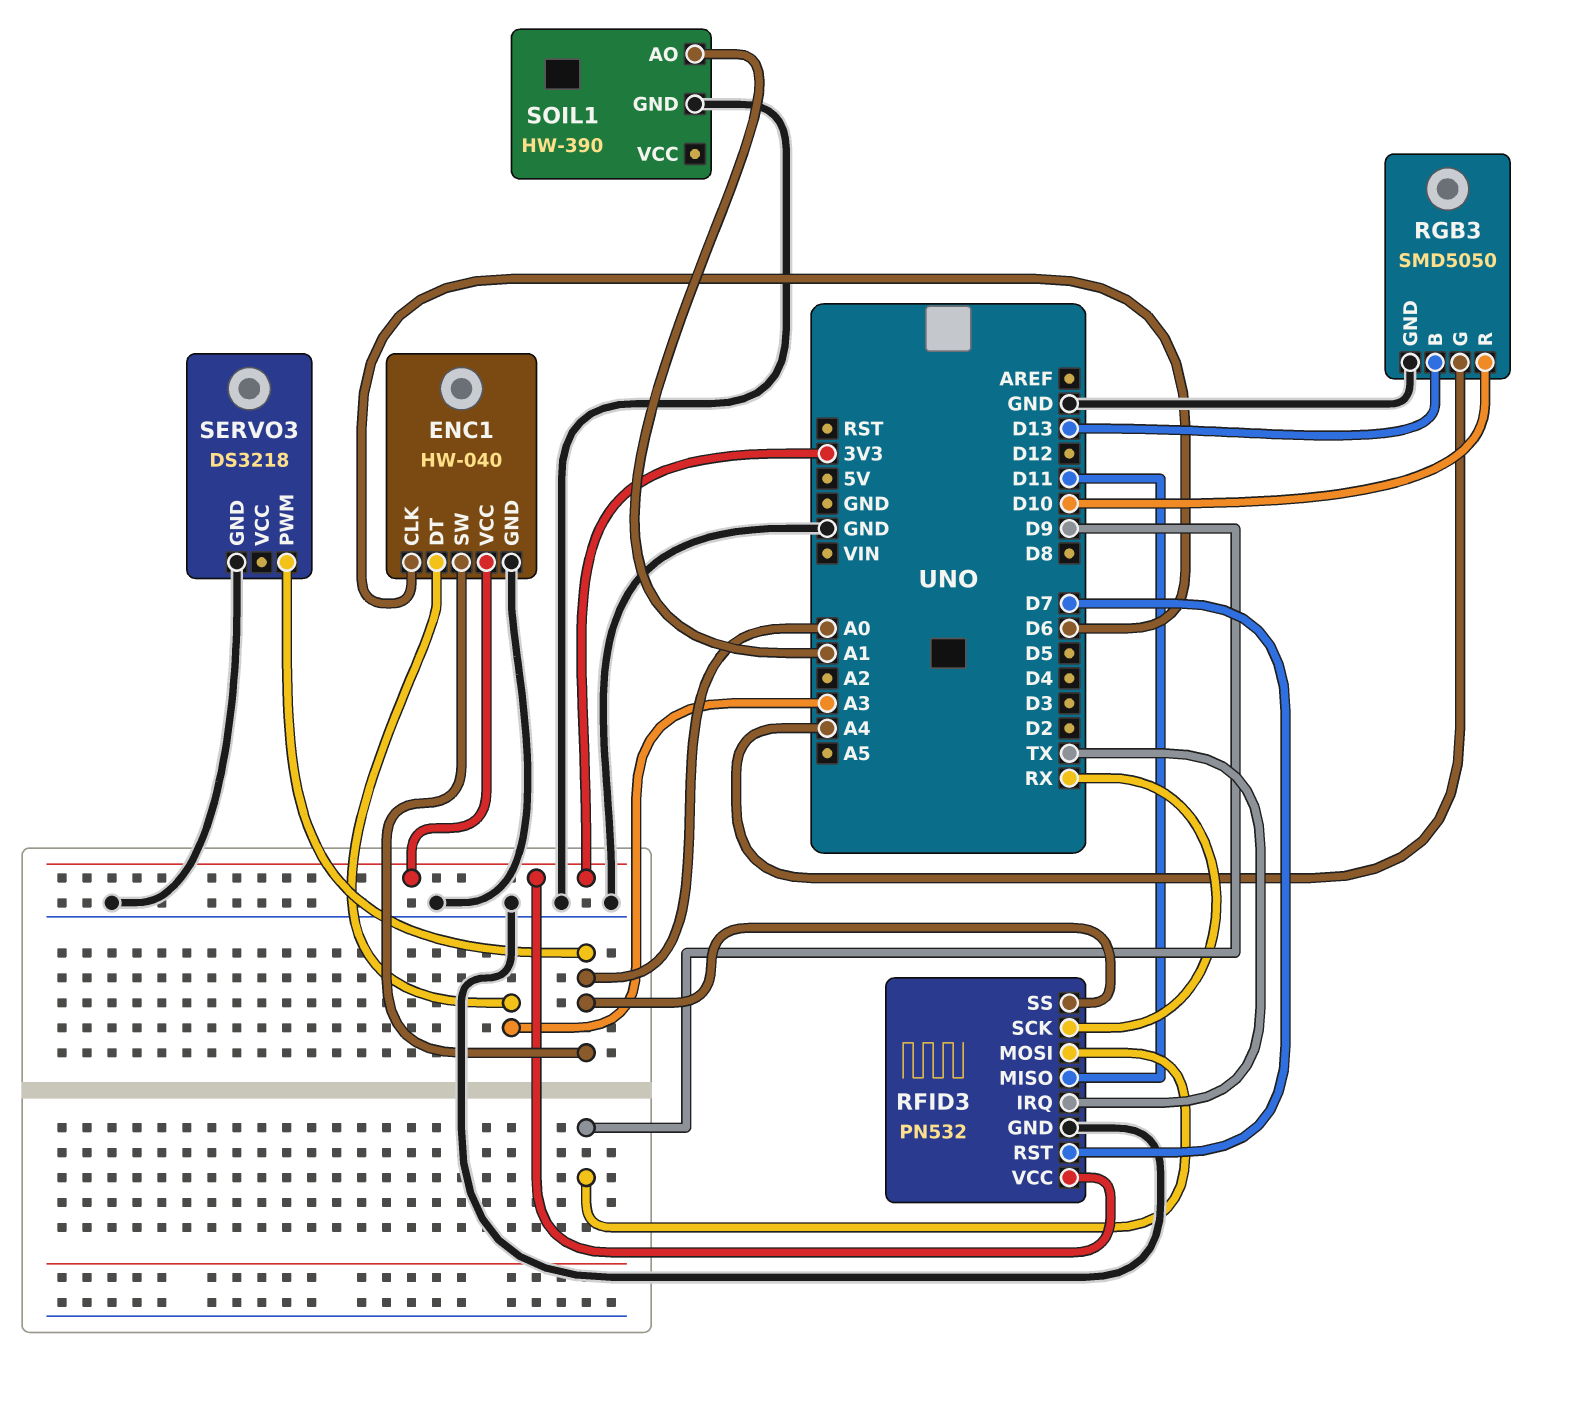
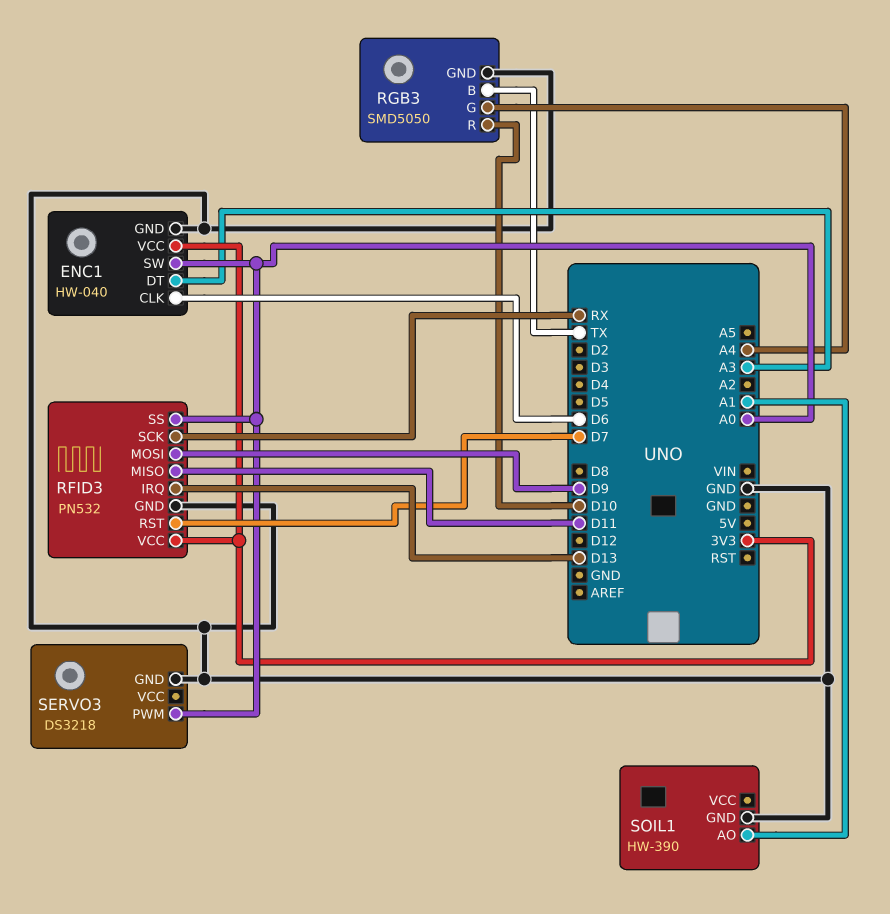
RFID3 pin IRQ: TX -> D13
RGB3 pin B: D13 -> TX

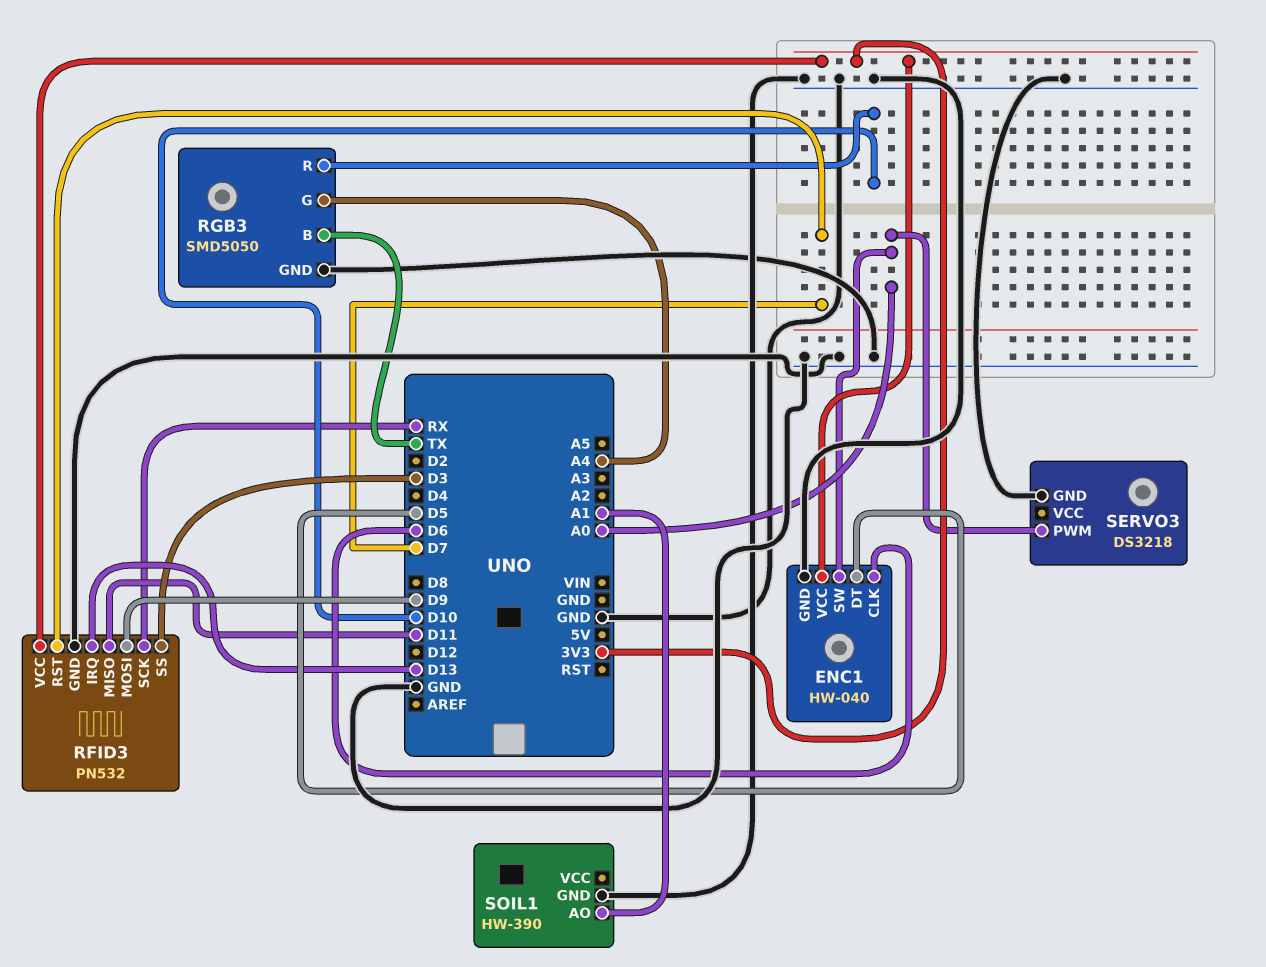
ENC1 pin DT: A3 -> D5
RFID3 pin SS: A0 -> D3

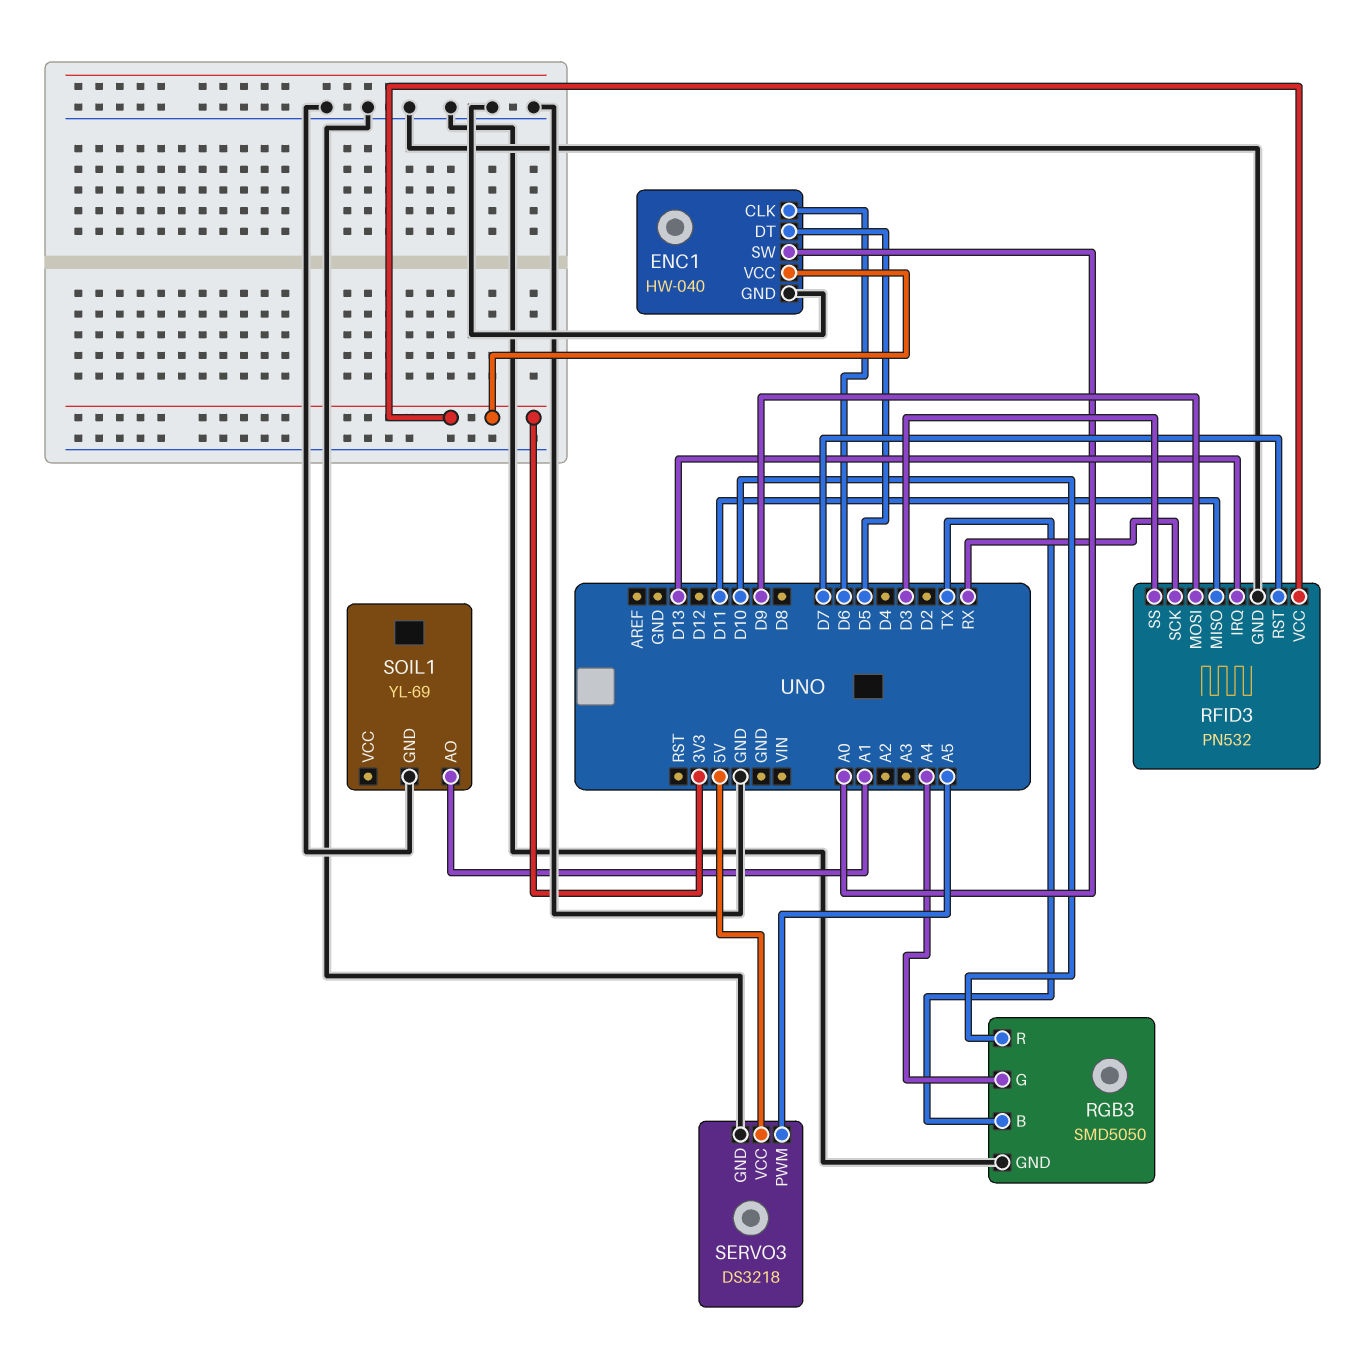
SERVO3 pin PWM: A0 -> A5
SERVO3 pin VCC: none -> 5V
SOIL1: HW-390 -> YL-69

